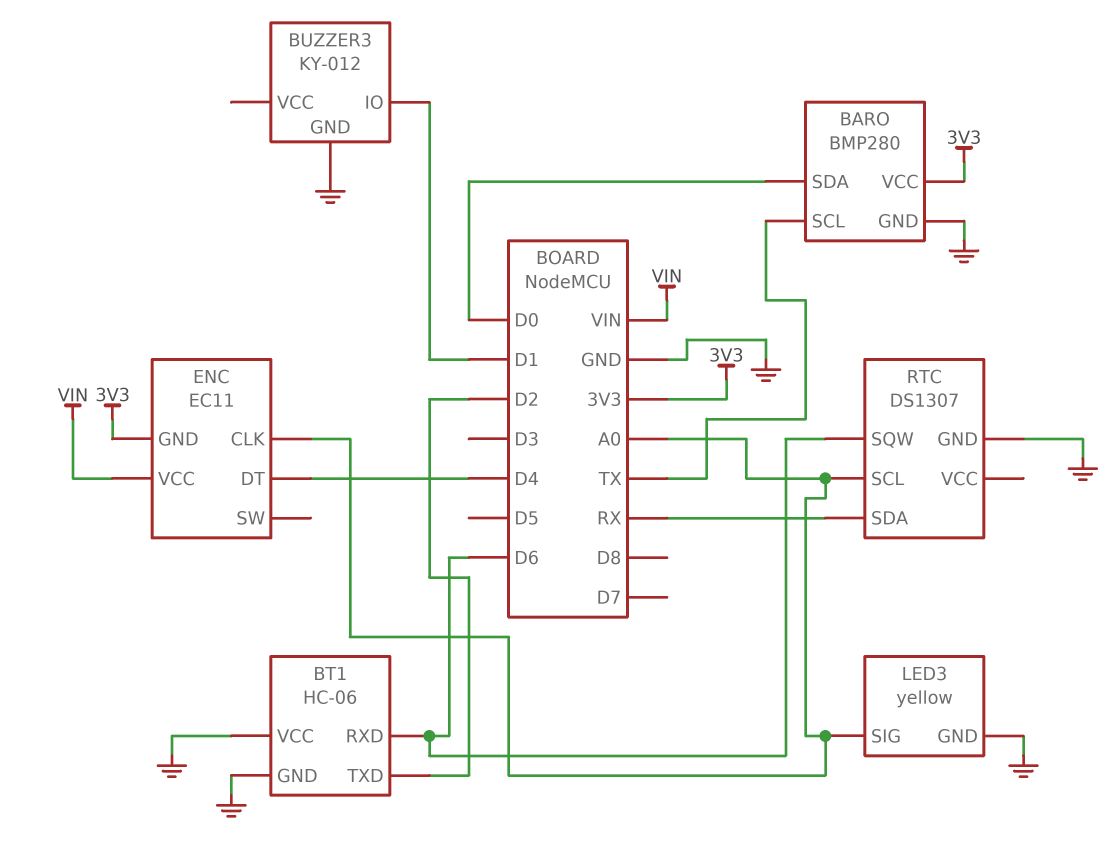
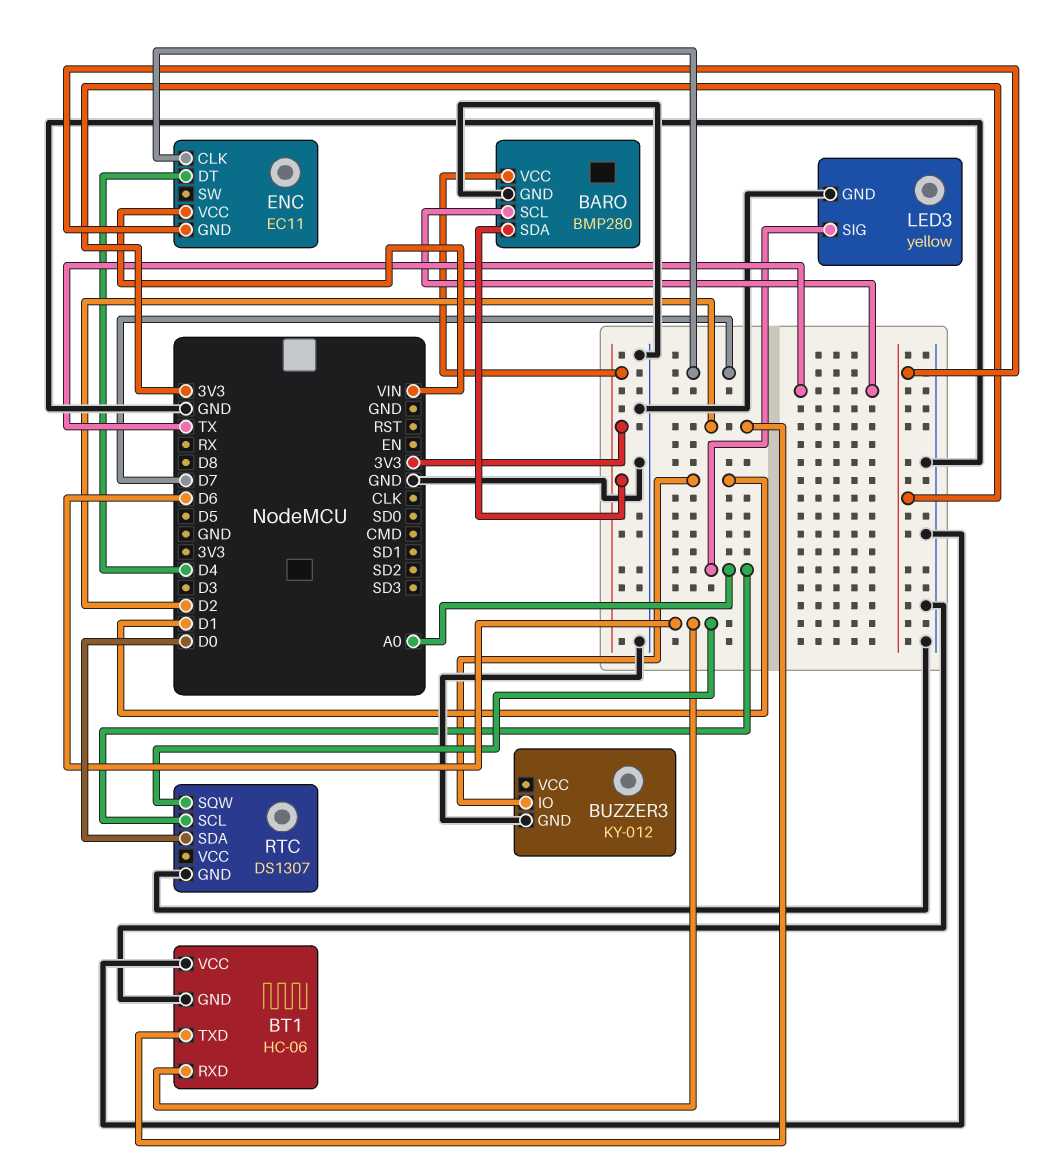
BARO pin SDA: D0 -> 3V3
ENC pin CLK: A0 -> D7
RTC pin SDA: RX -> D0

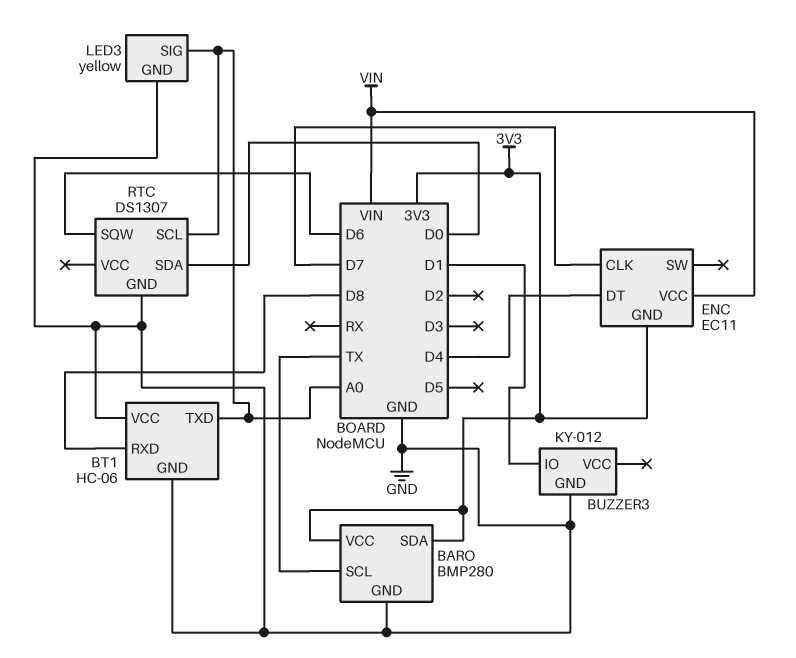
BT1 pin RXD: D6 -> D8
BT1 pin TXD: D2 -> A0

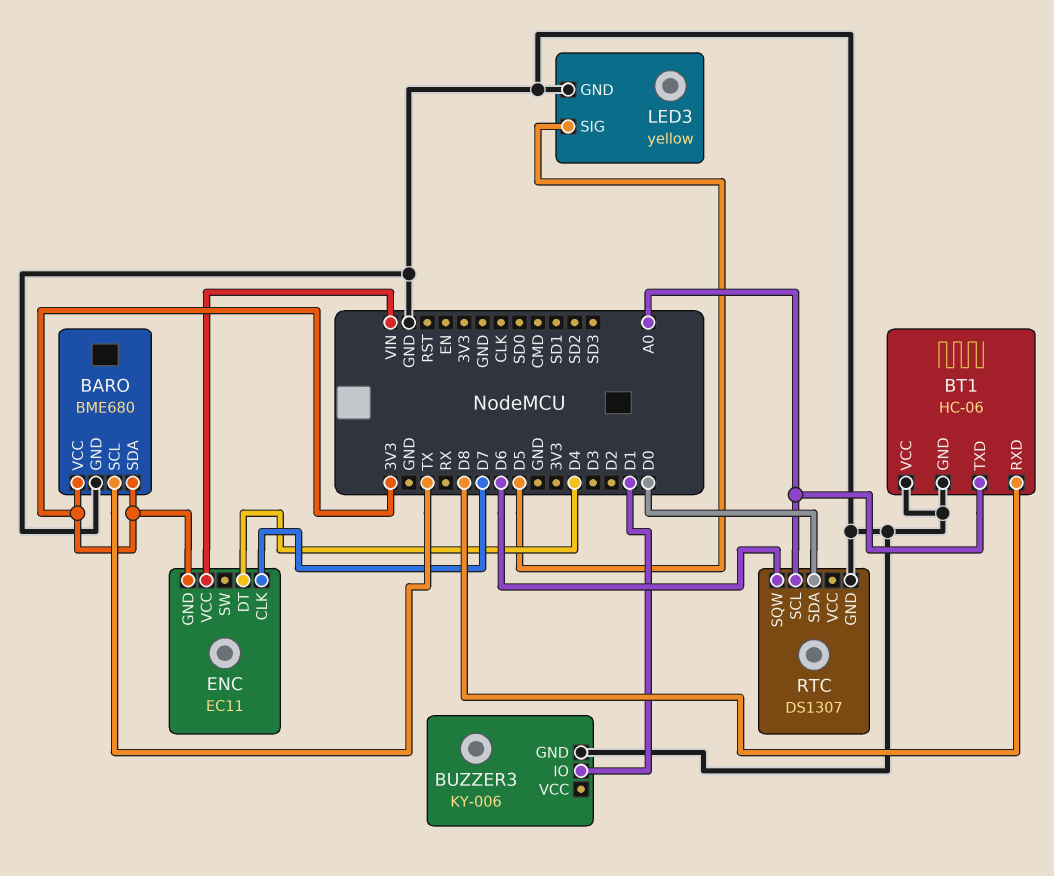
BARO: BMP280 -> BME680
BUZZER3: KY-012 -> KY-006
LED3 pin SIG: A0 -> D5

